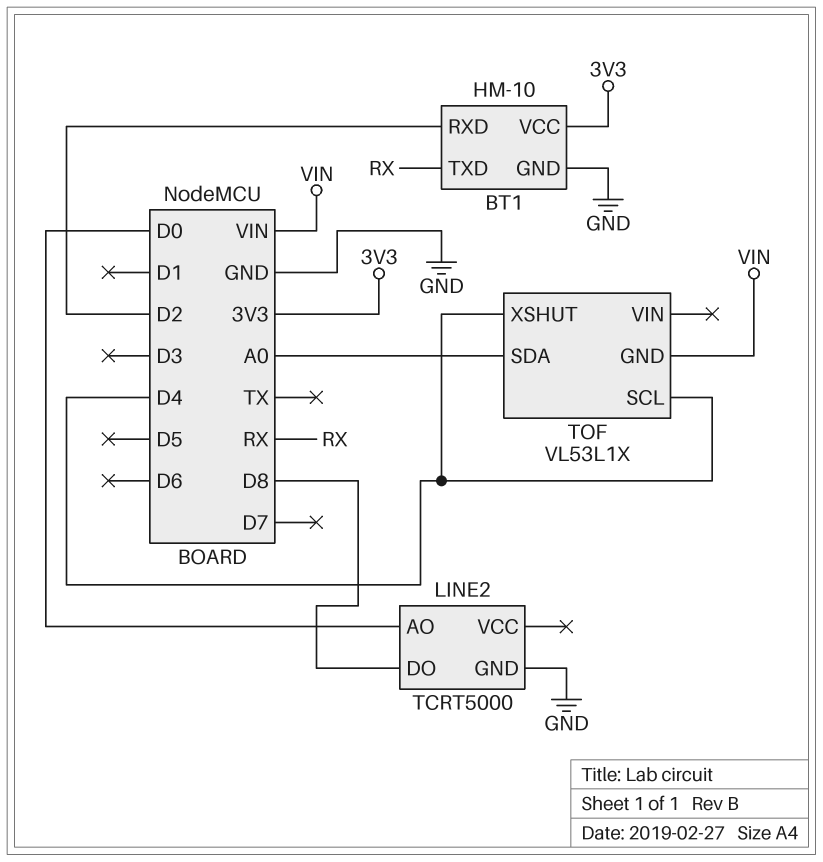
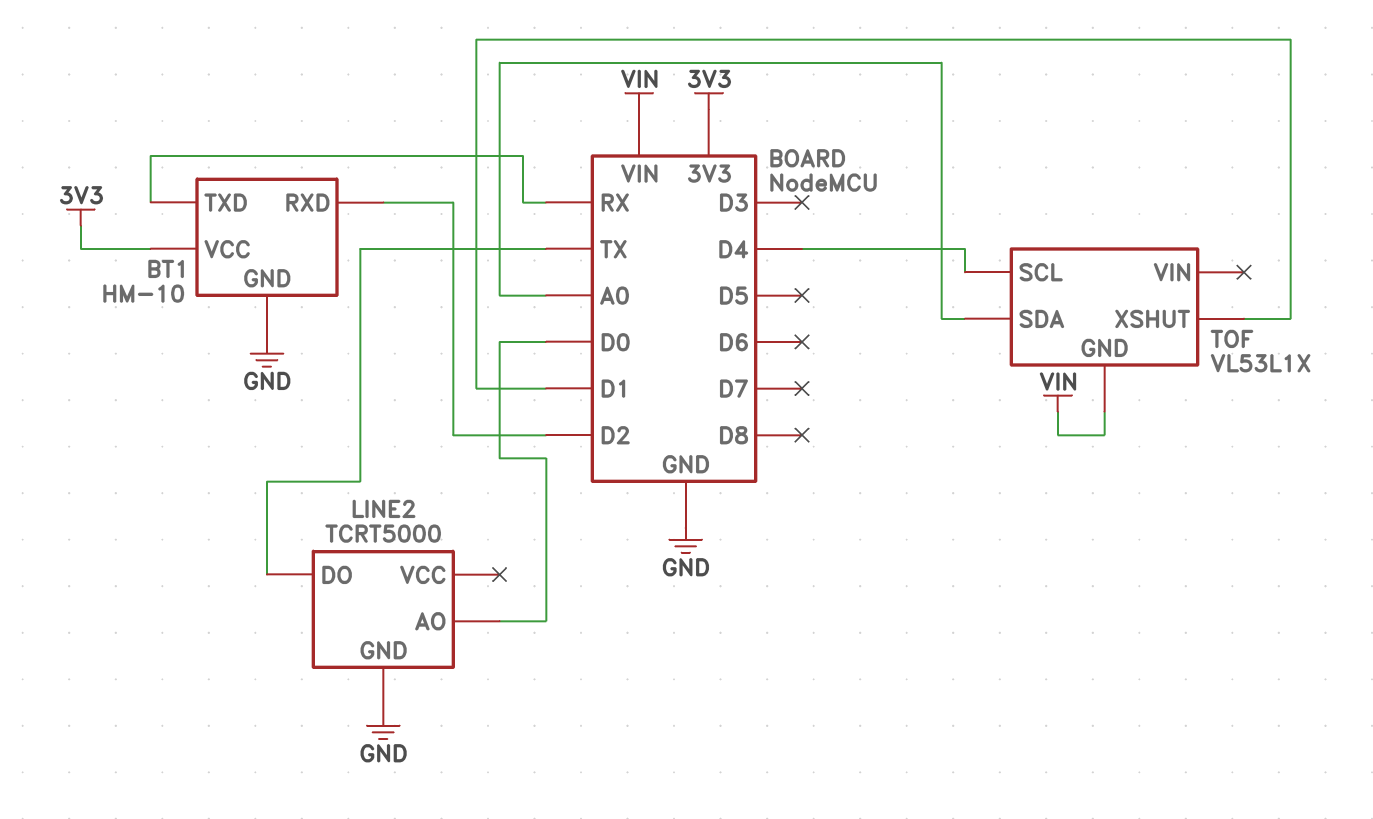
LINE2 pin DO: D8 -> TX
TOF pin XSHUT: D4 -> D1

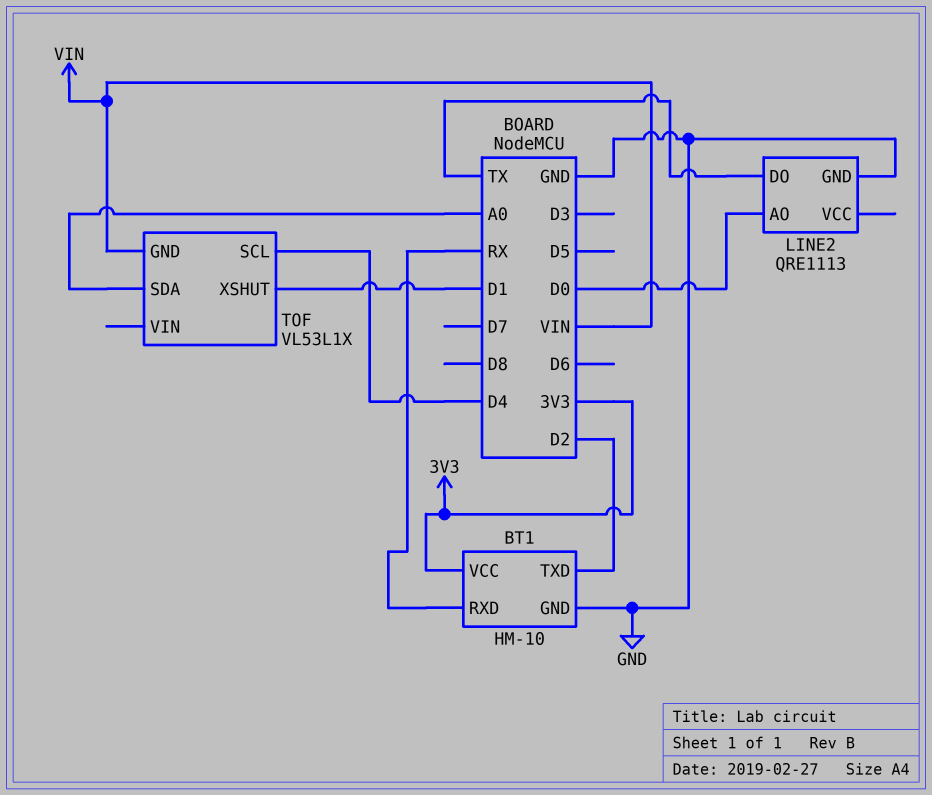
BT1 pin RXD: D2 -> RX
BT1 pin TXD: RX -> D2
LINE2: TCRT5000 -> QRE1113

